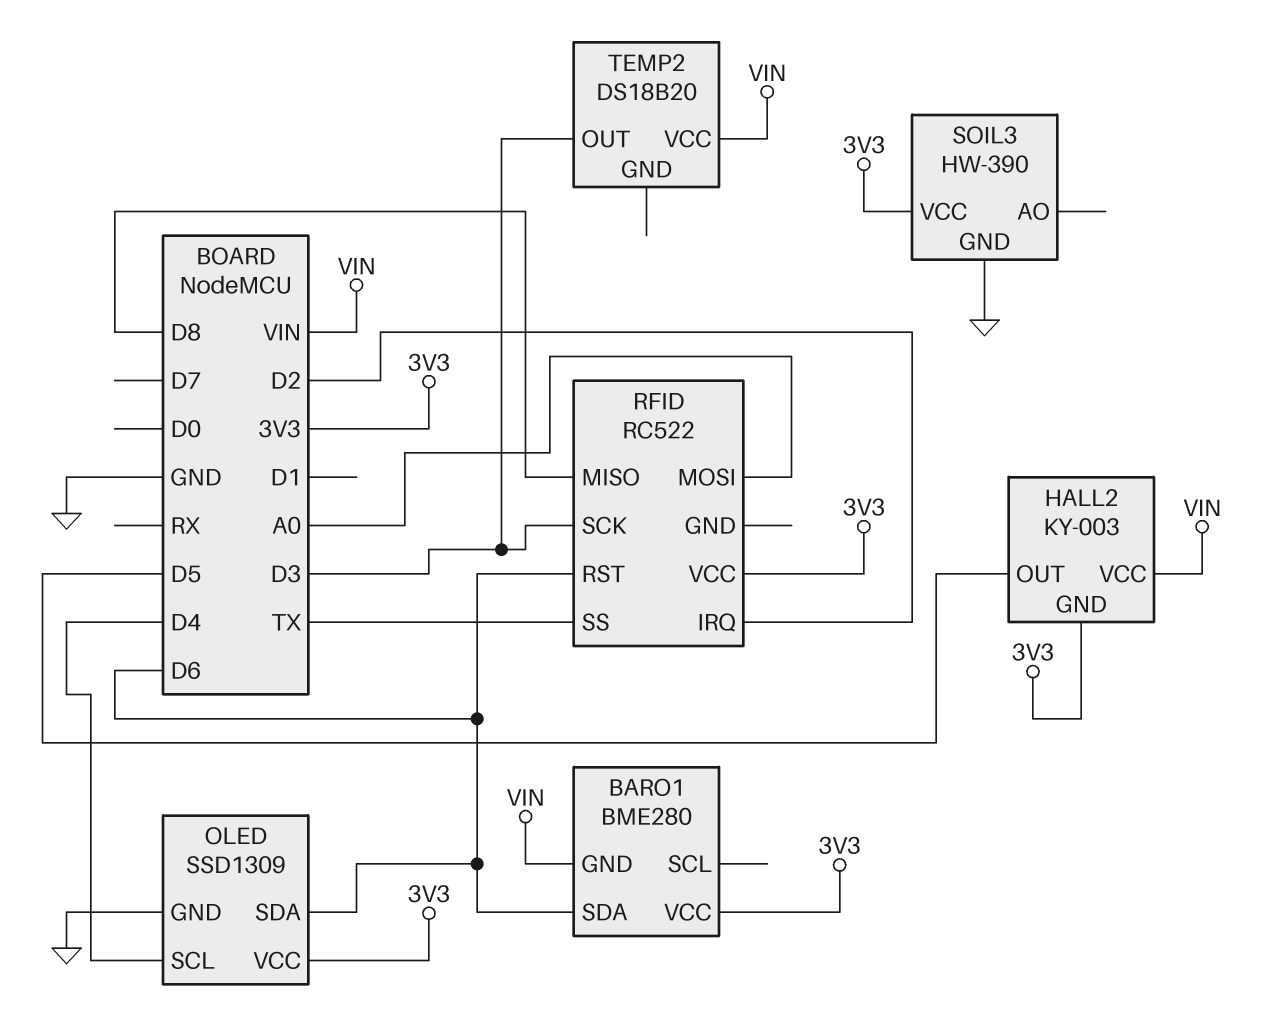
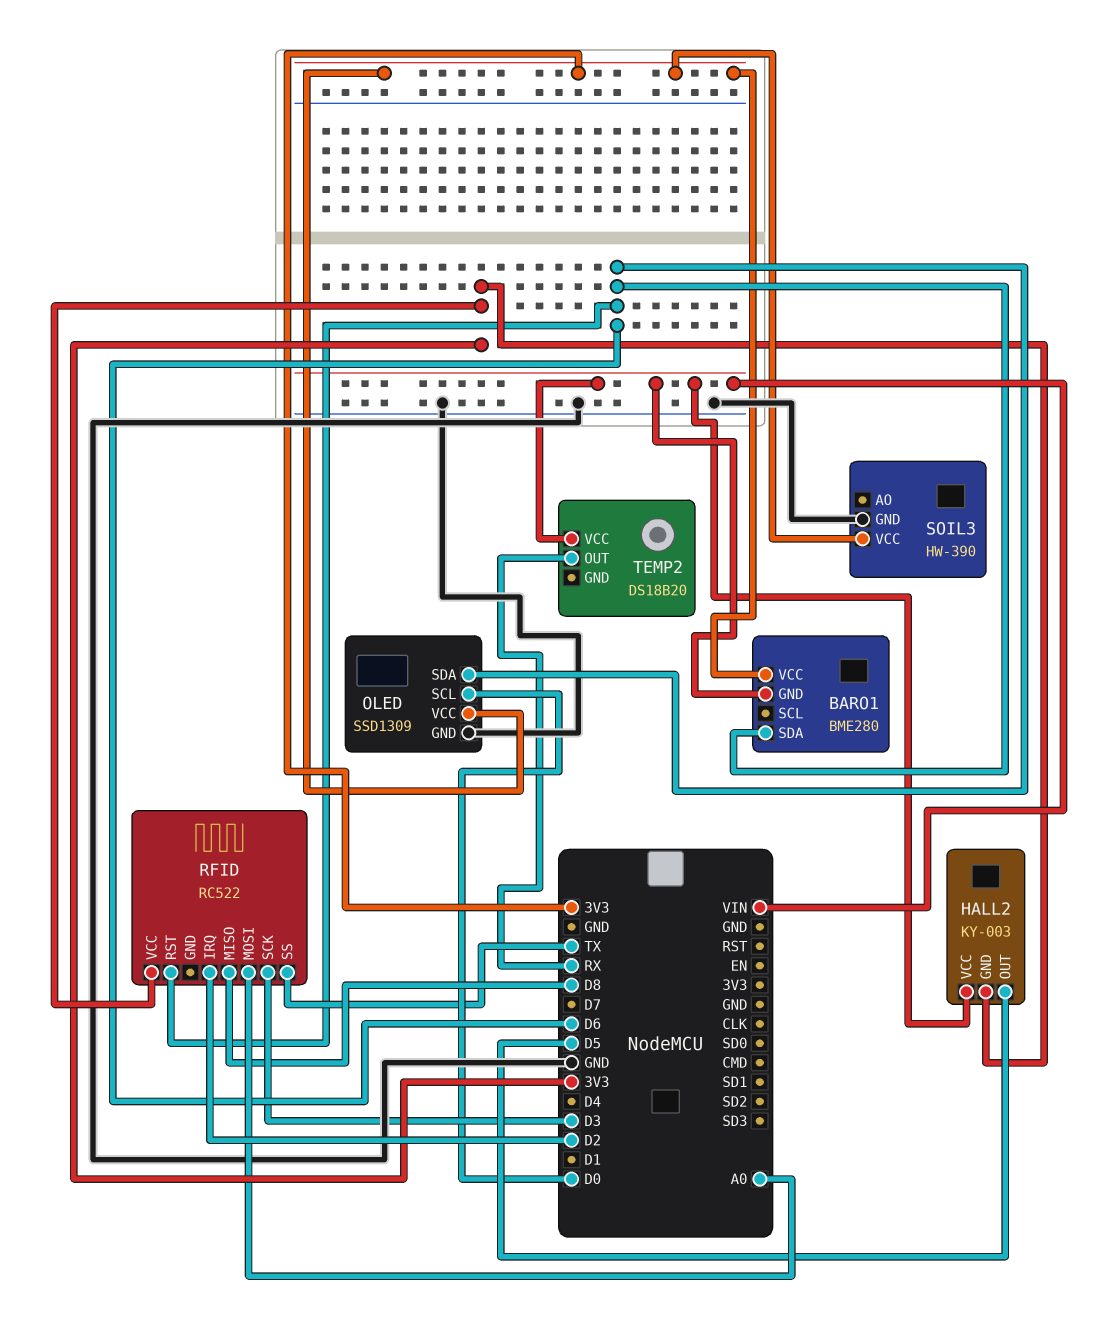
OLED pin SCL: D4 -> D0
TEMP2 pin OUT: D3 -> RX

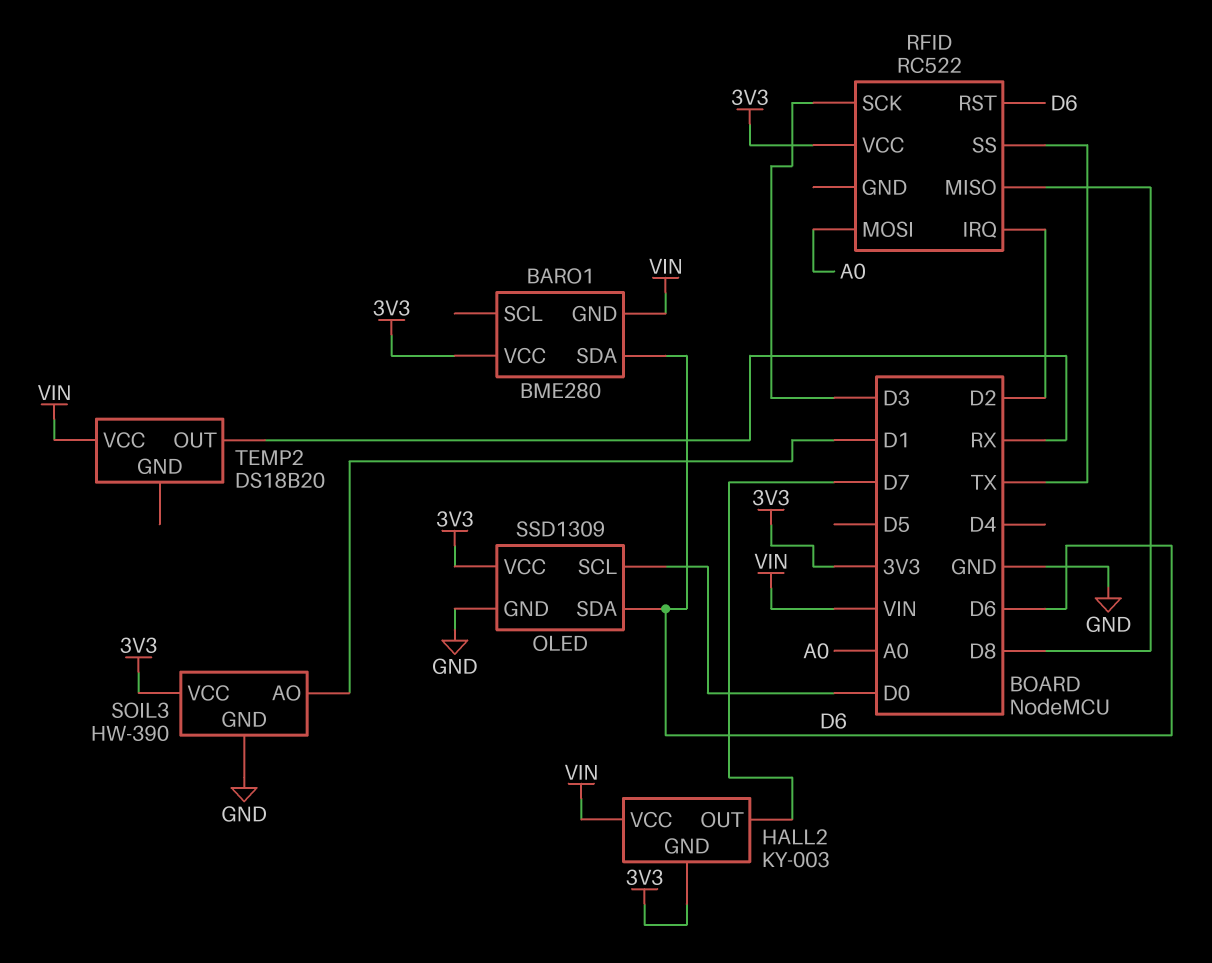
HALL2 pin OUT: D5 -> D7
SOIL3 pin AO: none -> D1

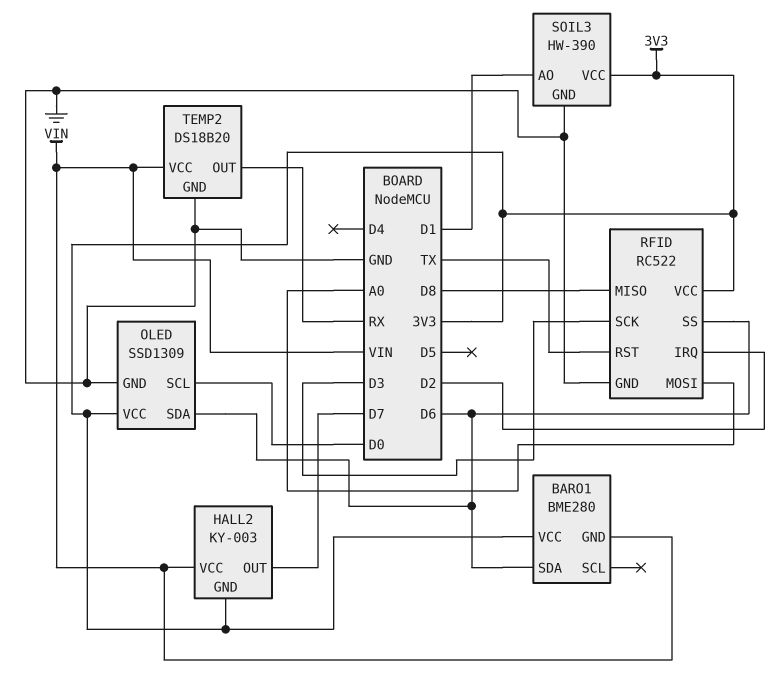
RFID pin GND: none -> GND
RFID pin RST: D6 -> TX
RFID pin SS: TX -> D6
TEMP2 pin GND: none -> GND

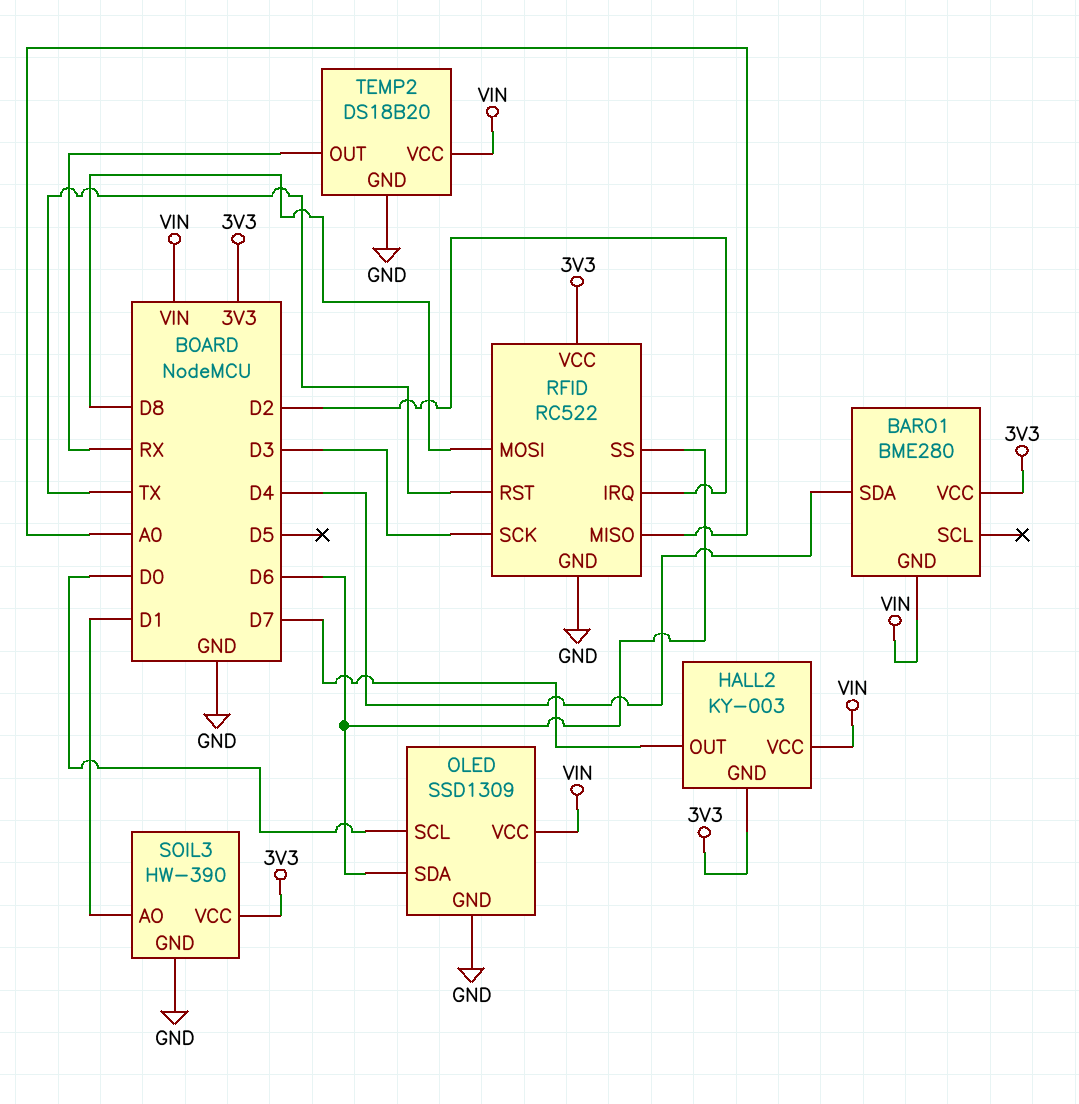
BARO1 pin SDA: D6 -> D4
OLED pin VCC: 3V3 -> VIN
RFID pin MISO: D8 -> A0
RFID pin MOSI: A0 -> D8

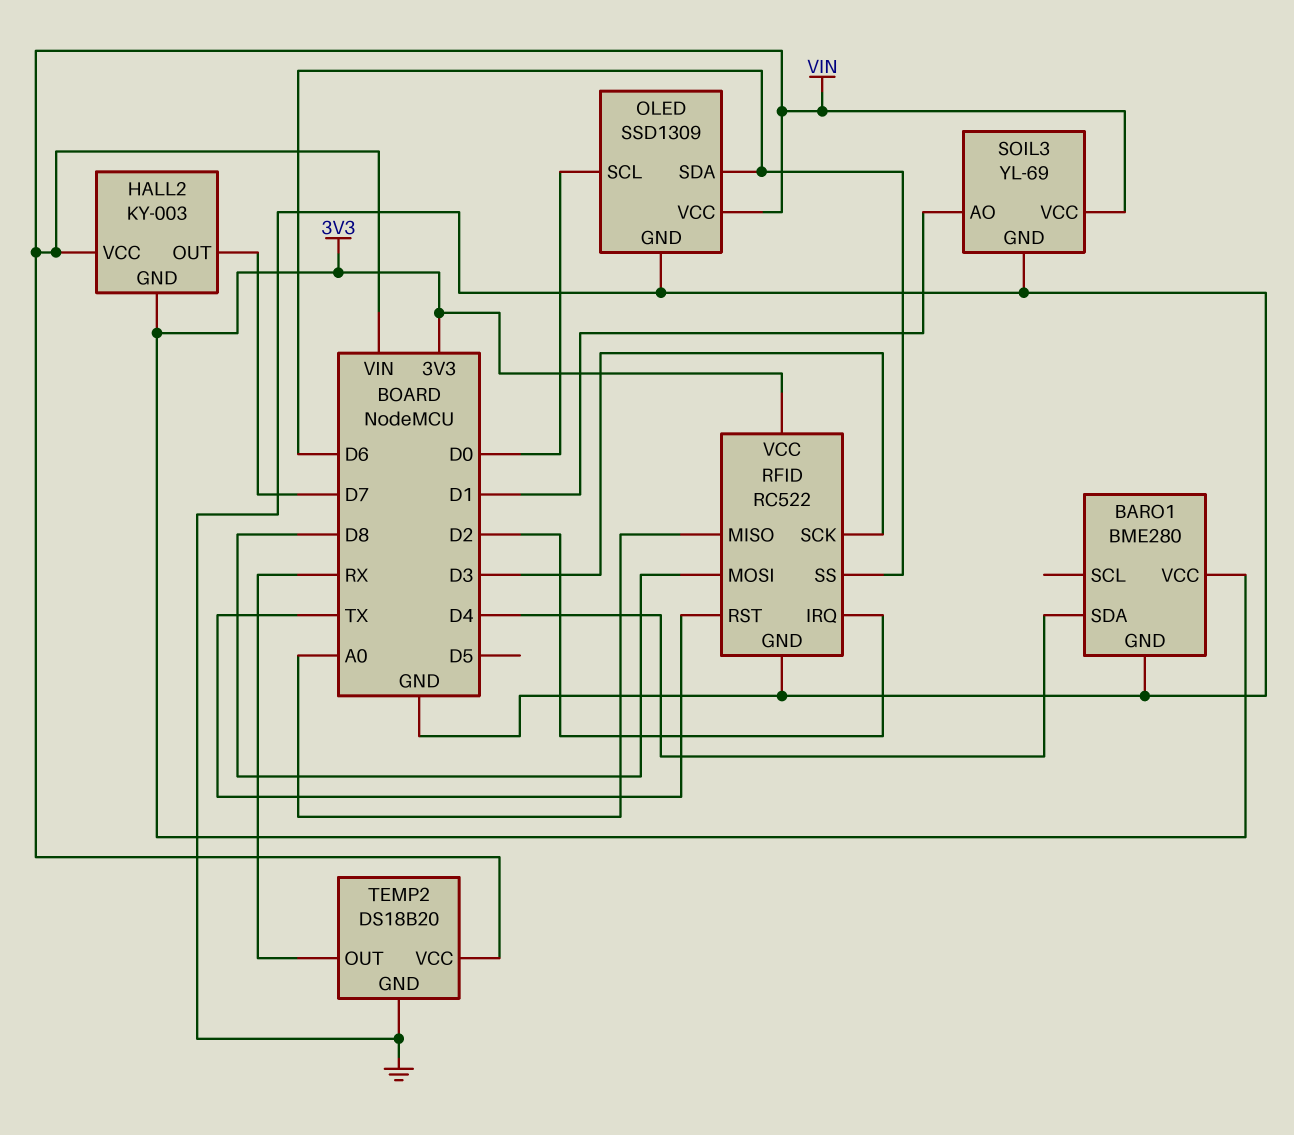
BARO1 pin GND: VIN -> GND
SOIL3: HW-390 -> YL-69
SOIL3 pin VCC: 3V3 -> VIN

